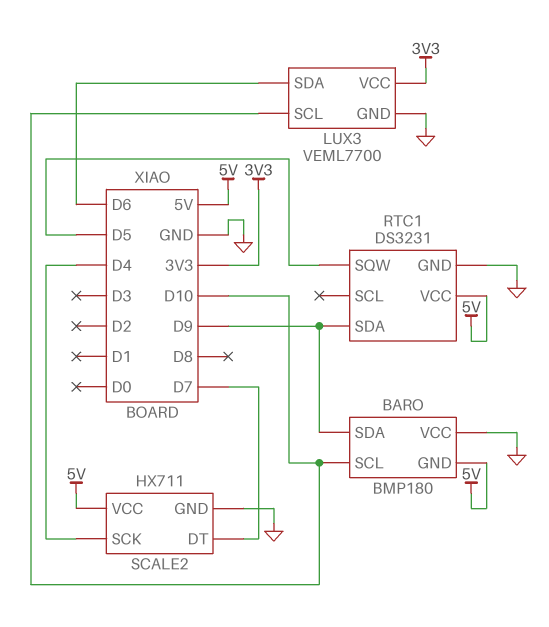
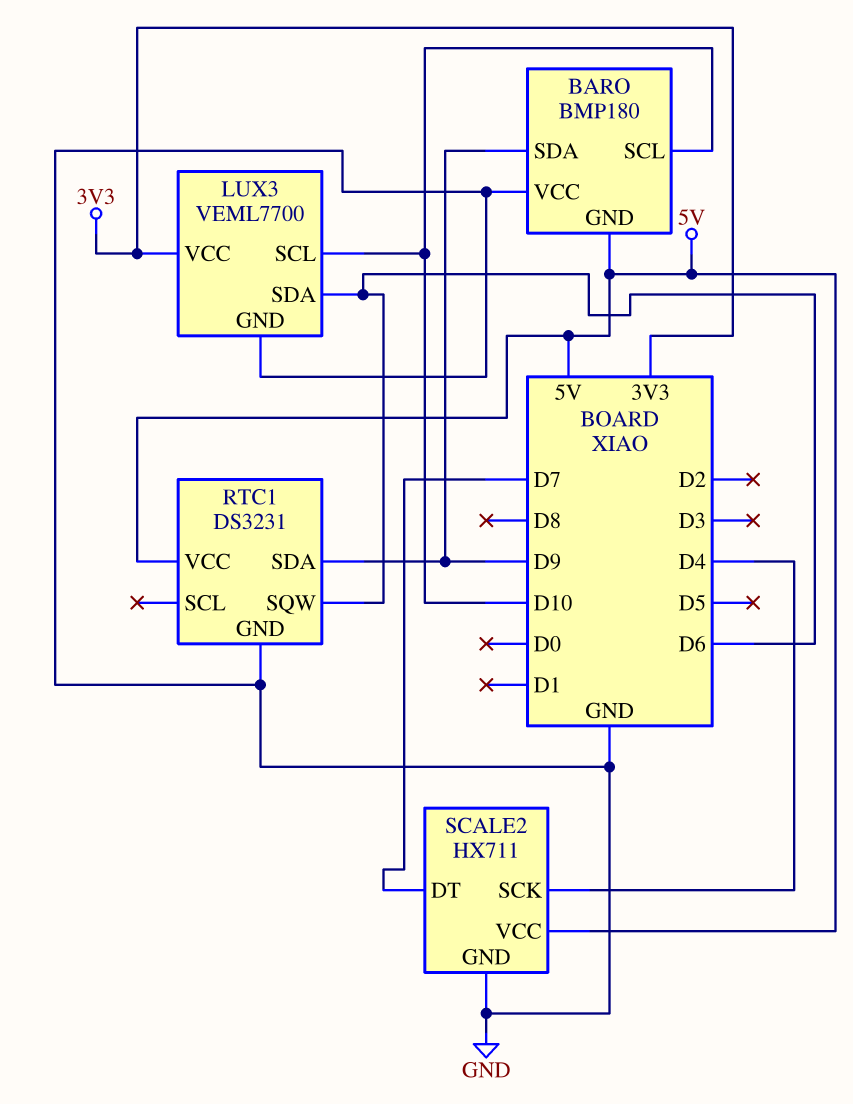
RTC1 pin SQW: D5 -> D6

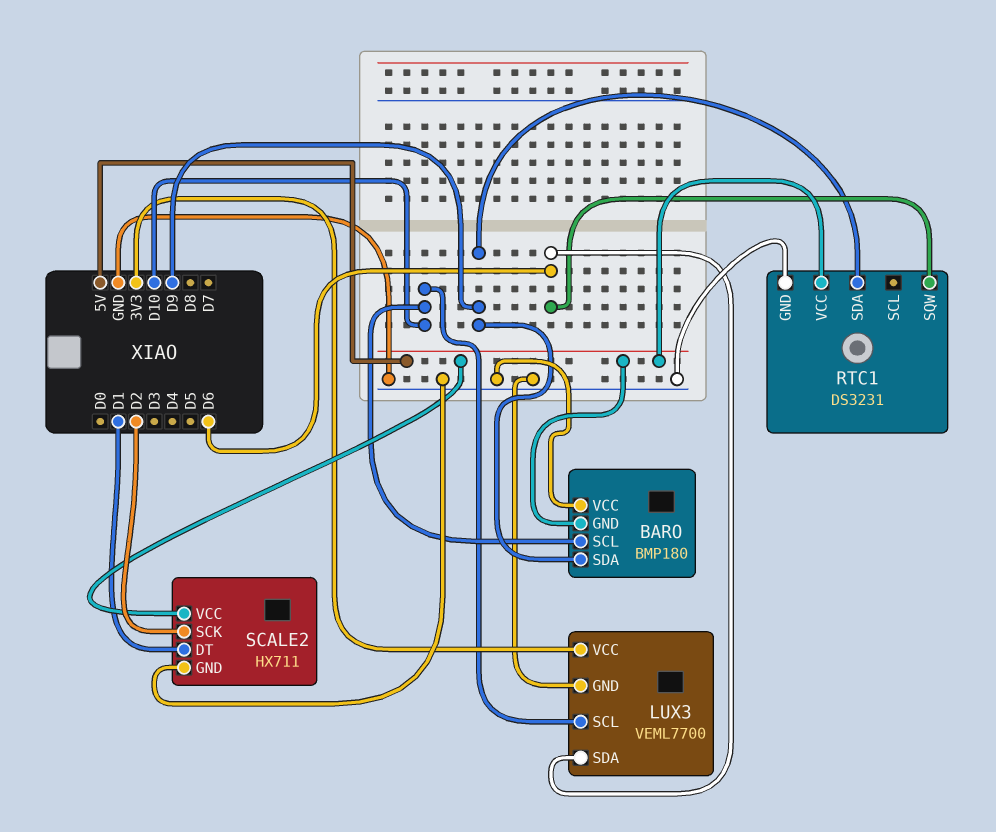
SCALE2 pin DT: D7 -> D1
SCALE2 pin SCK: D4 -> D2

